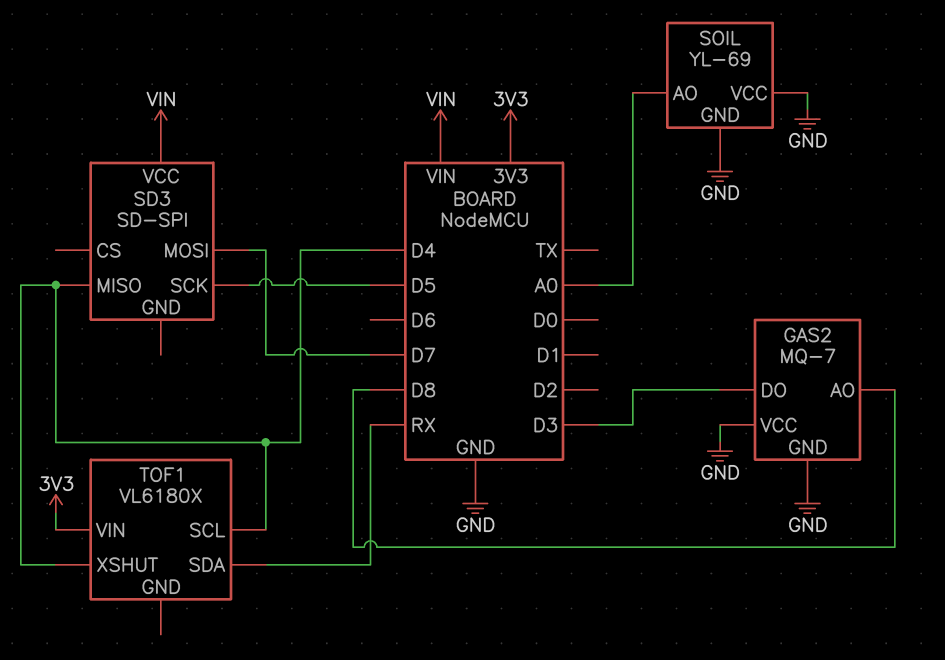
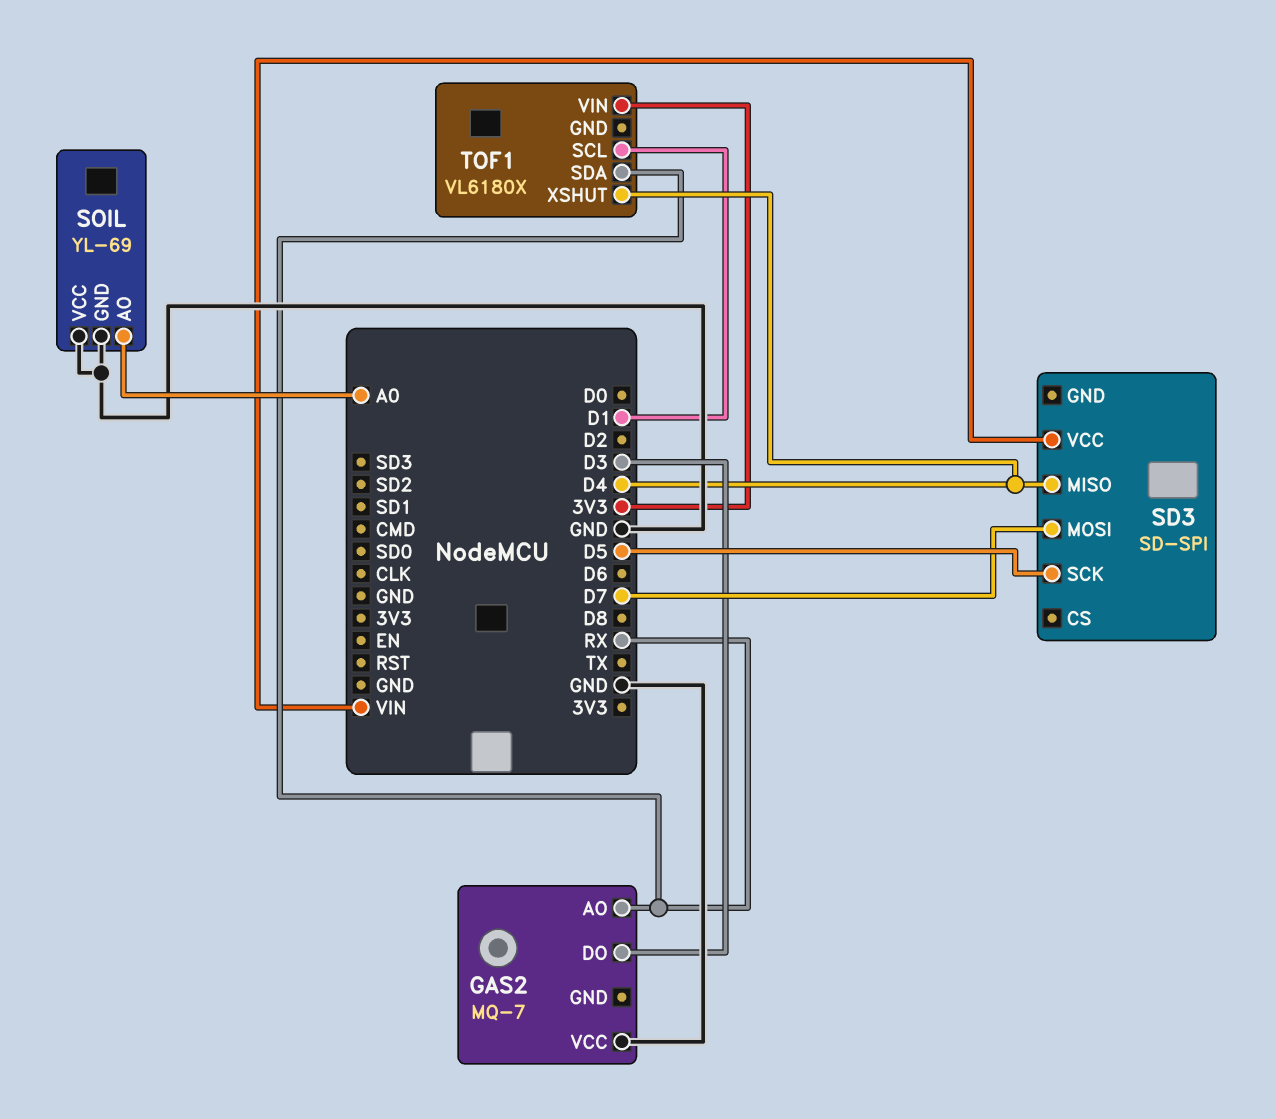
GAS2 pin AO: D8 -> RX
GAS2 pin GND: GND -> none
TOF1 pin SCL: D4 -> D1

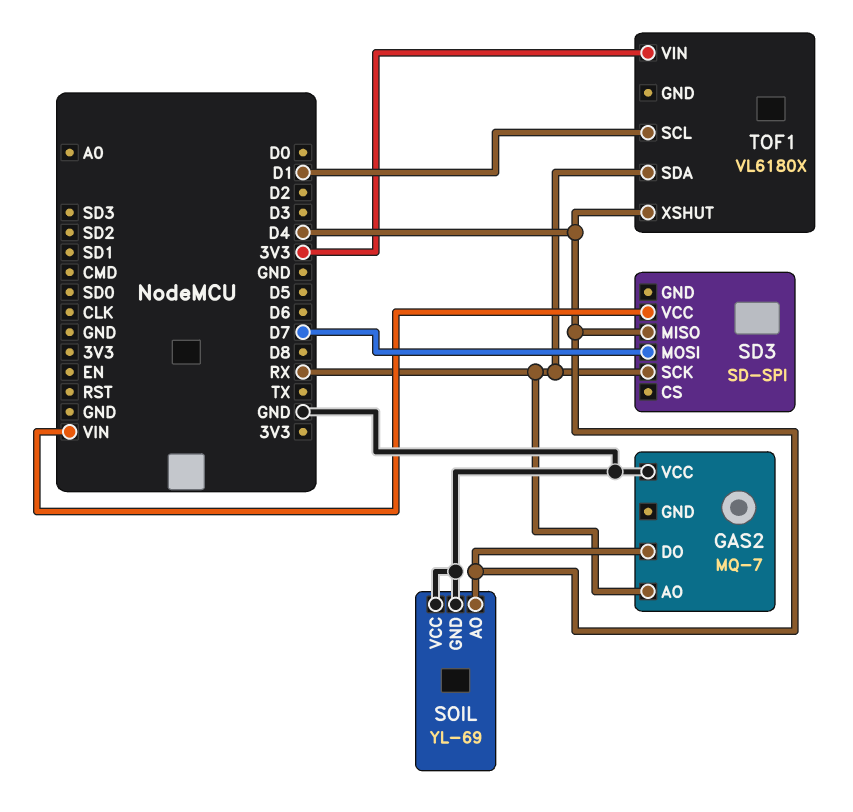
GAS2 pin DO: D3 -> D4
SD3 pin SCK: D5 -> RX
SOIL pin AO: A0 -> D4

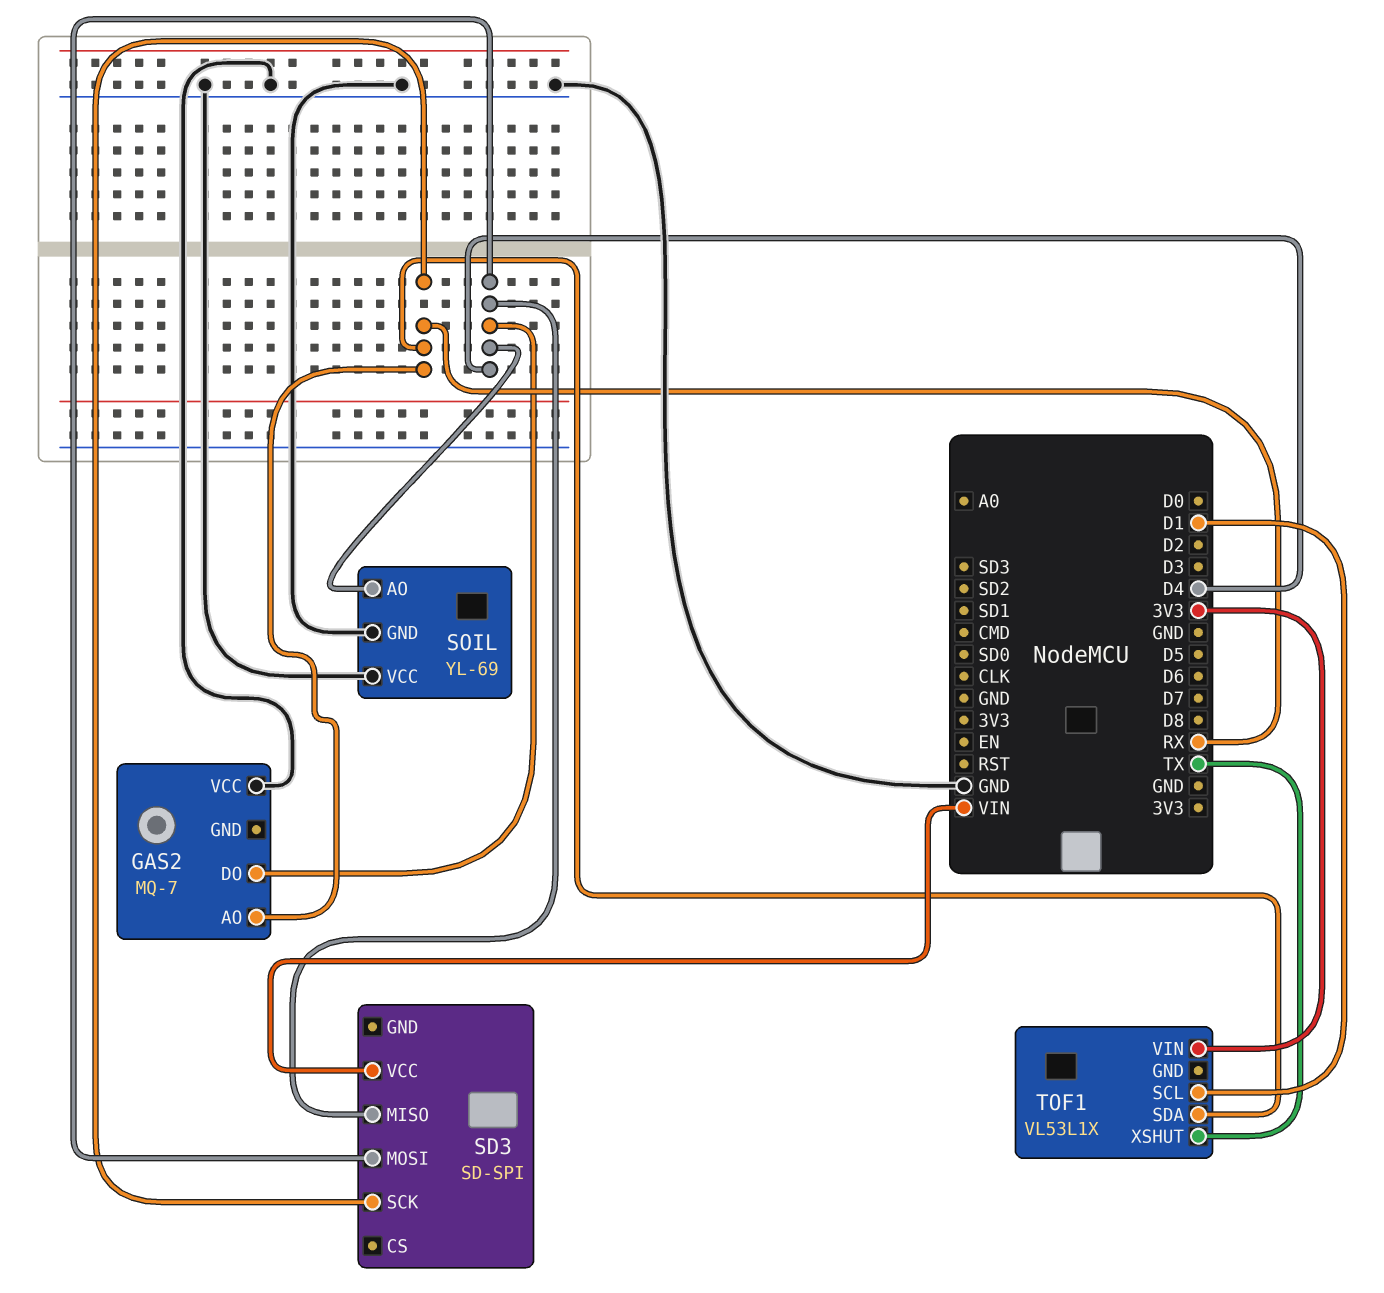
SD3 pin MOSI: D7 -> D4
TOF1: VL6180X -> VL53L1X
TOF1 pin XSHUT: D4 -> TX

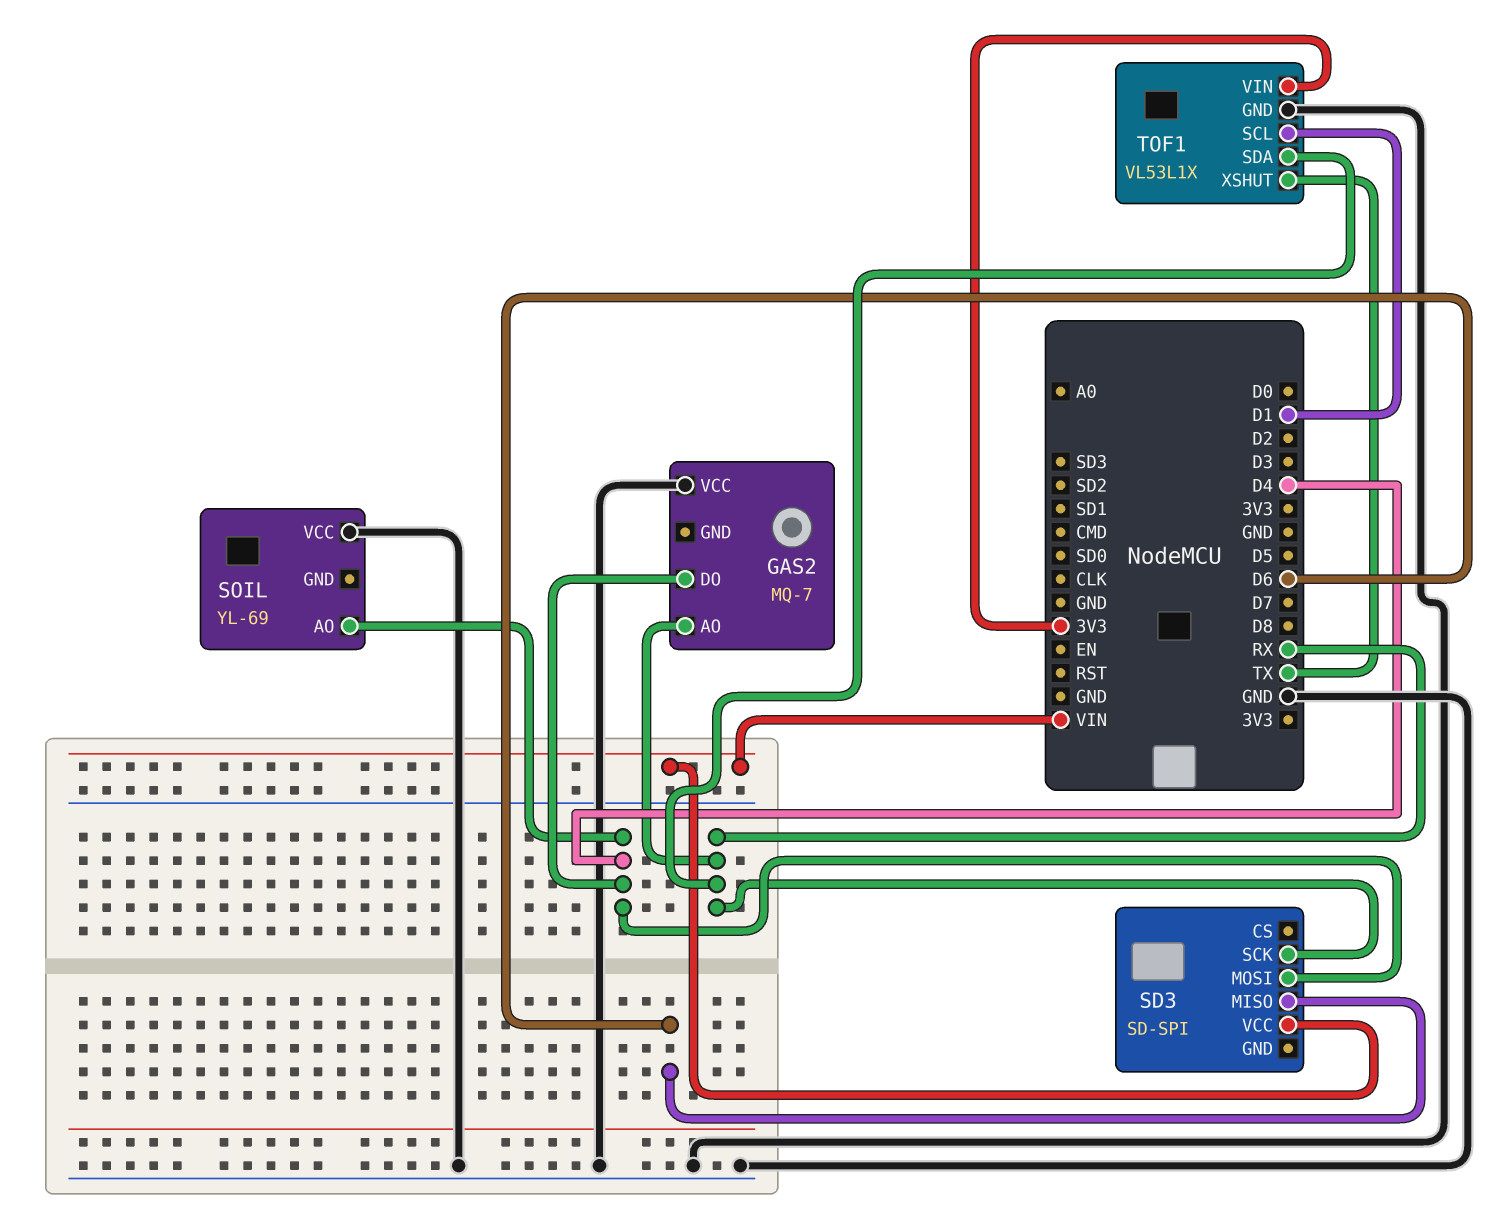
SD3 pin MISO: D4 -> D6
SOIL pin GND: GND -> none
TOF1 pin GND: none -> GND

